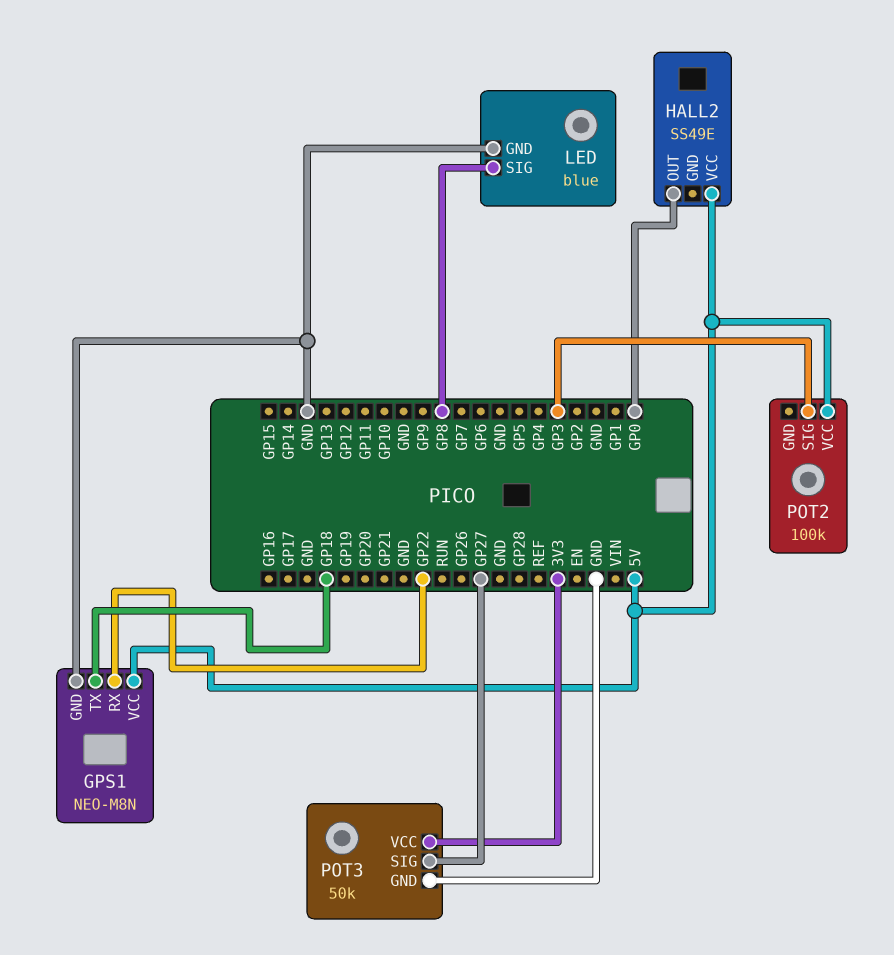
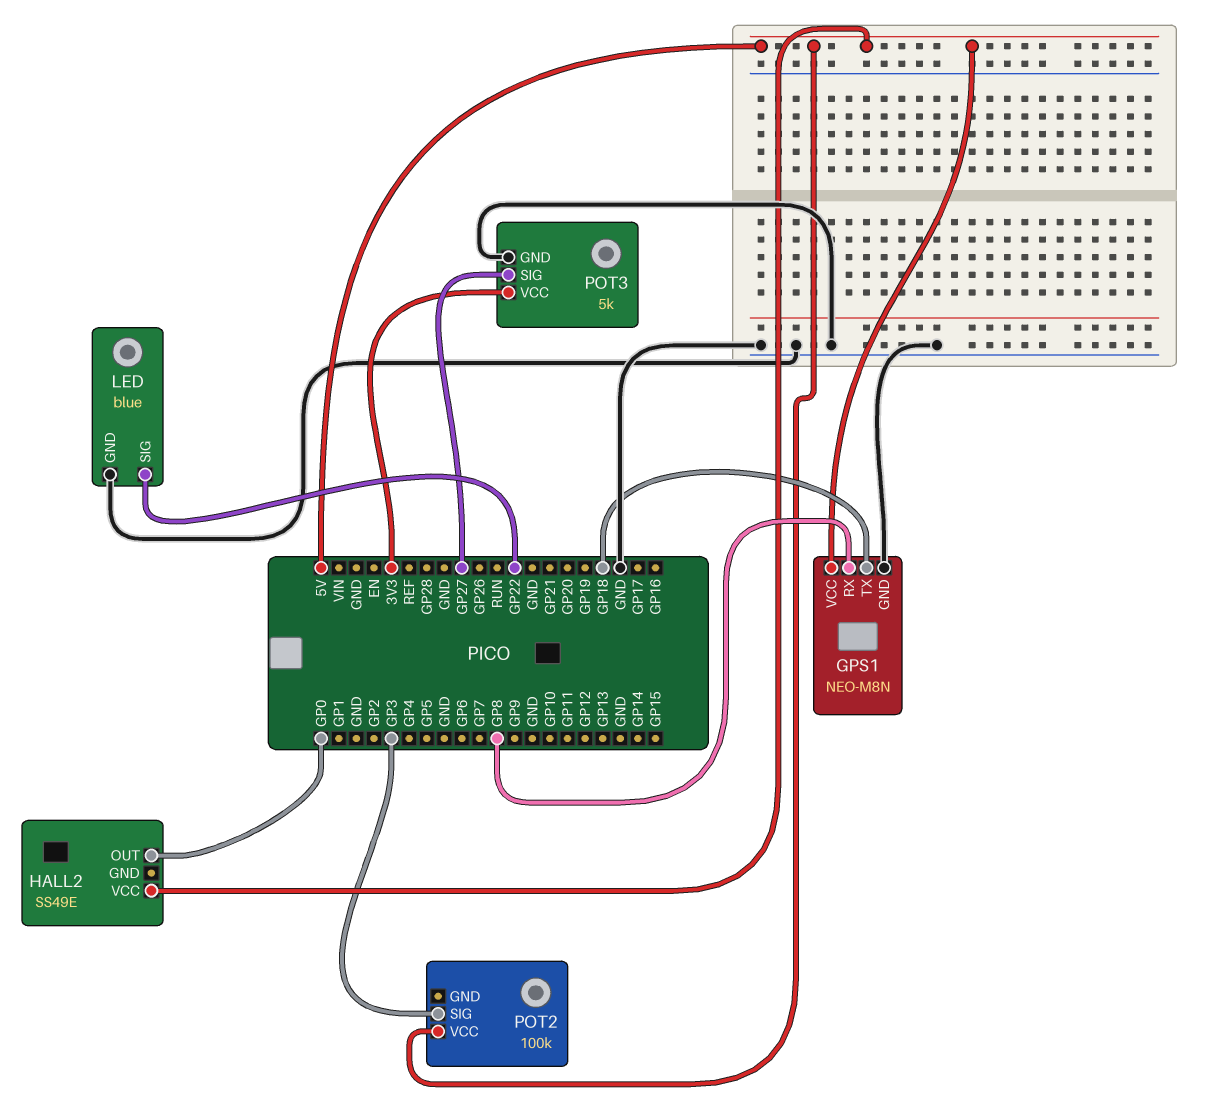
GPS1 pin RX: GP22 -> GP8
LED pin SIG: GP8 -> GP22
POT3: 50k -> 5k

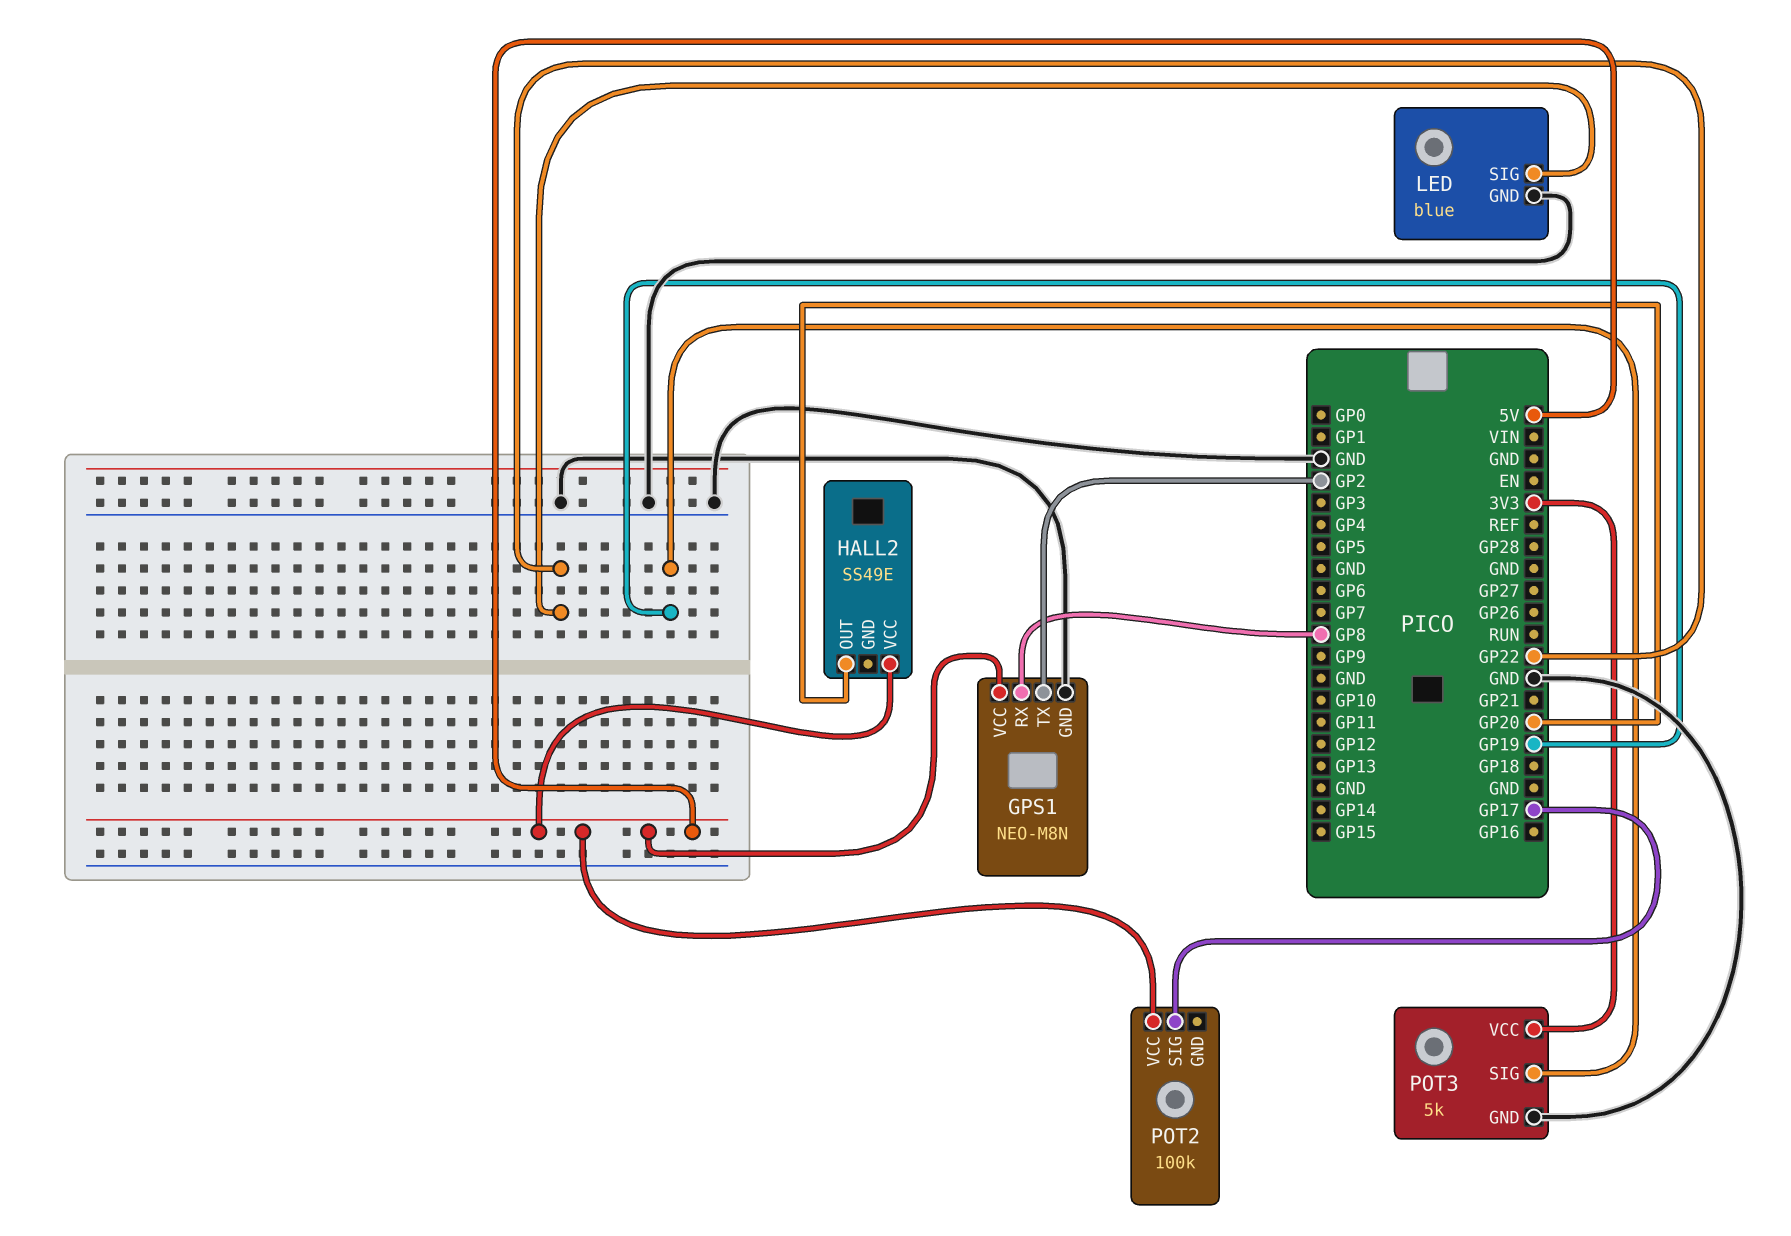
GPS1 pin TX: GP18 -> GP2
HALL2 pin OUT: GP0 -> GP20
POT2 pin SIG: GP3 -> GP17
POT3 pin SIG: GP27 -> GP19

